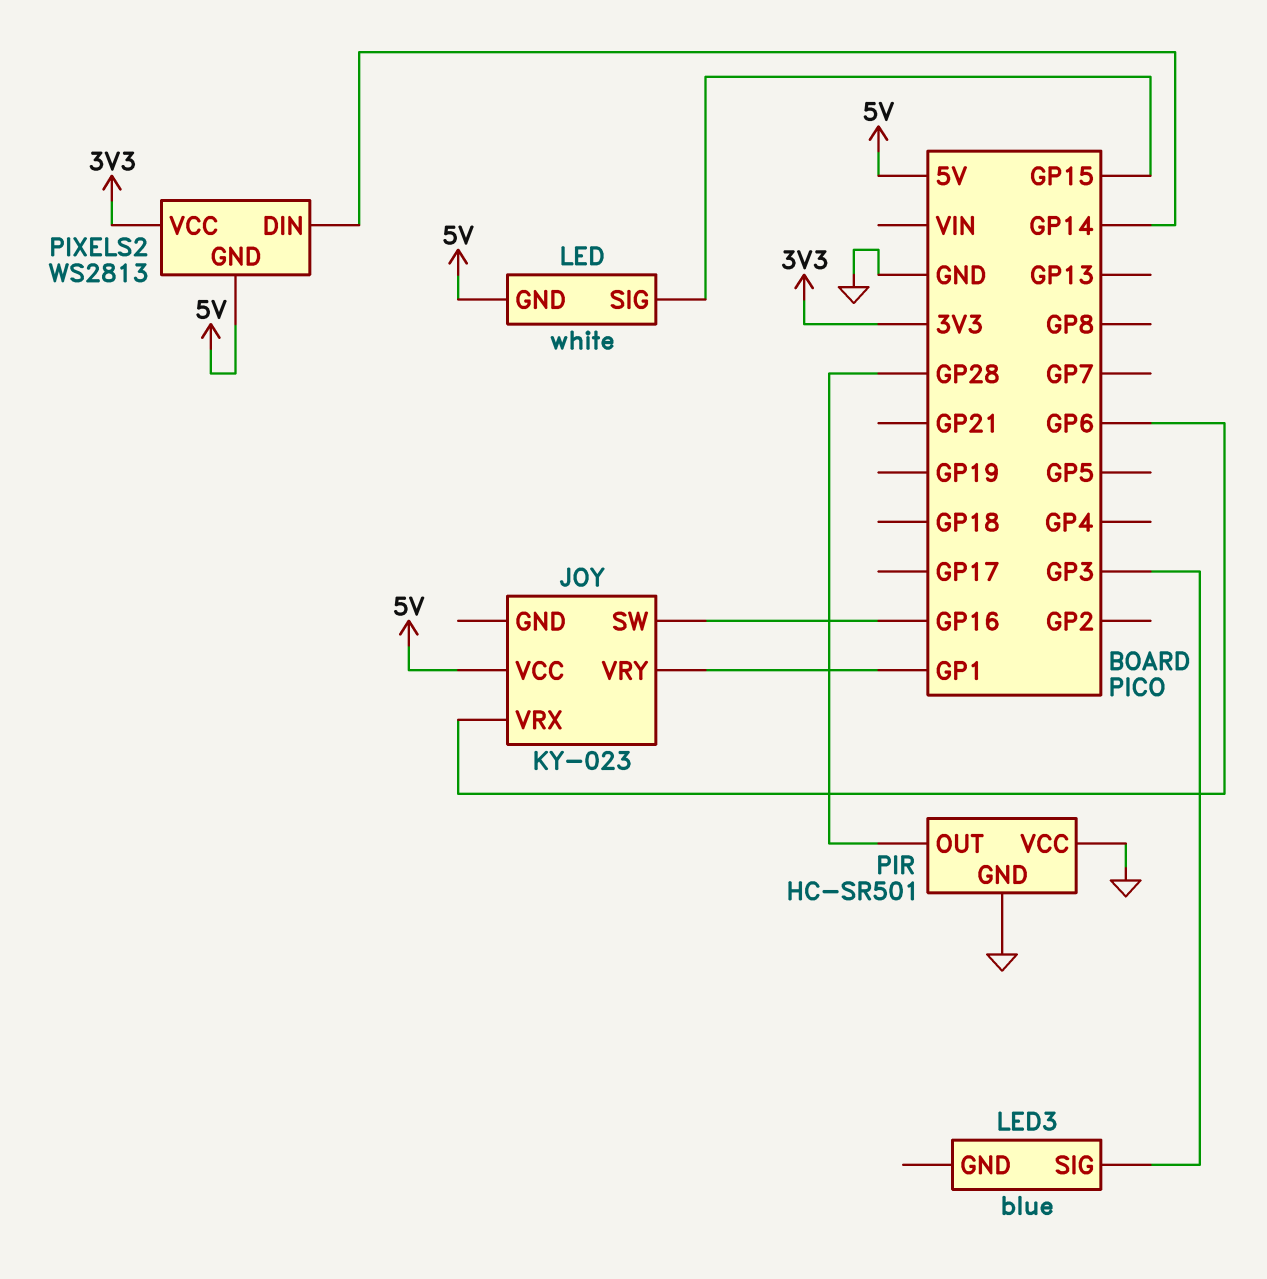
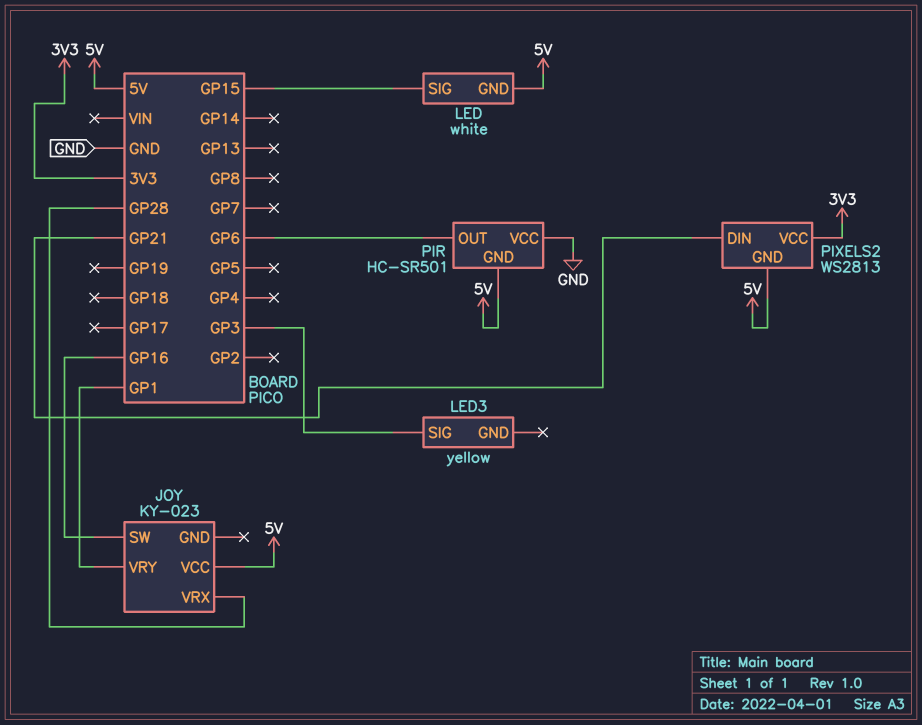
JOY pin VRX: GP6 -> GP28
LED3: blue -> yellow
PIR pin GND: GND -> 5V
PIR pin OUT: GP28 -> GP6
PIXELS2 pin DIN: GP14 -> GP21

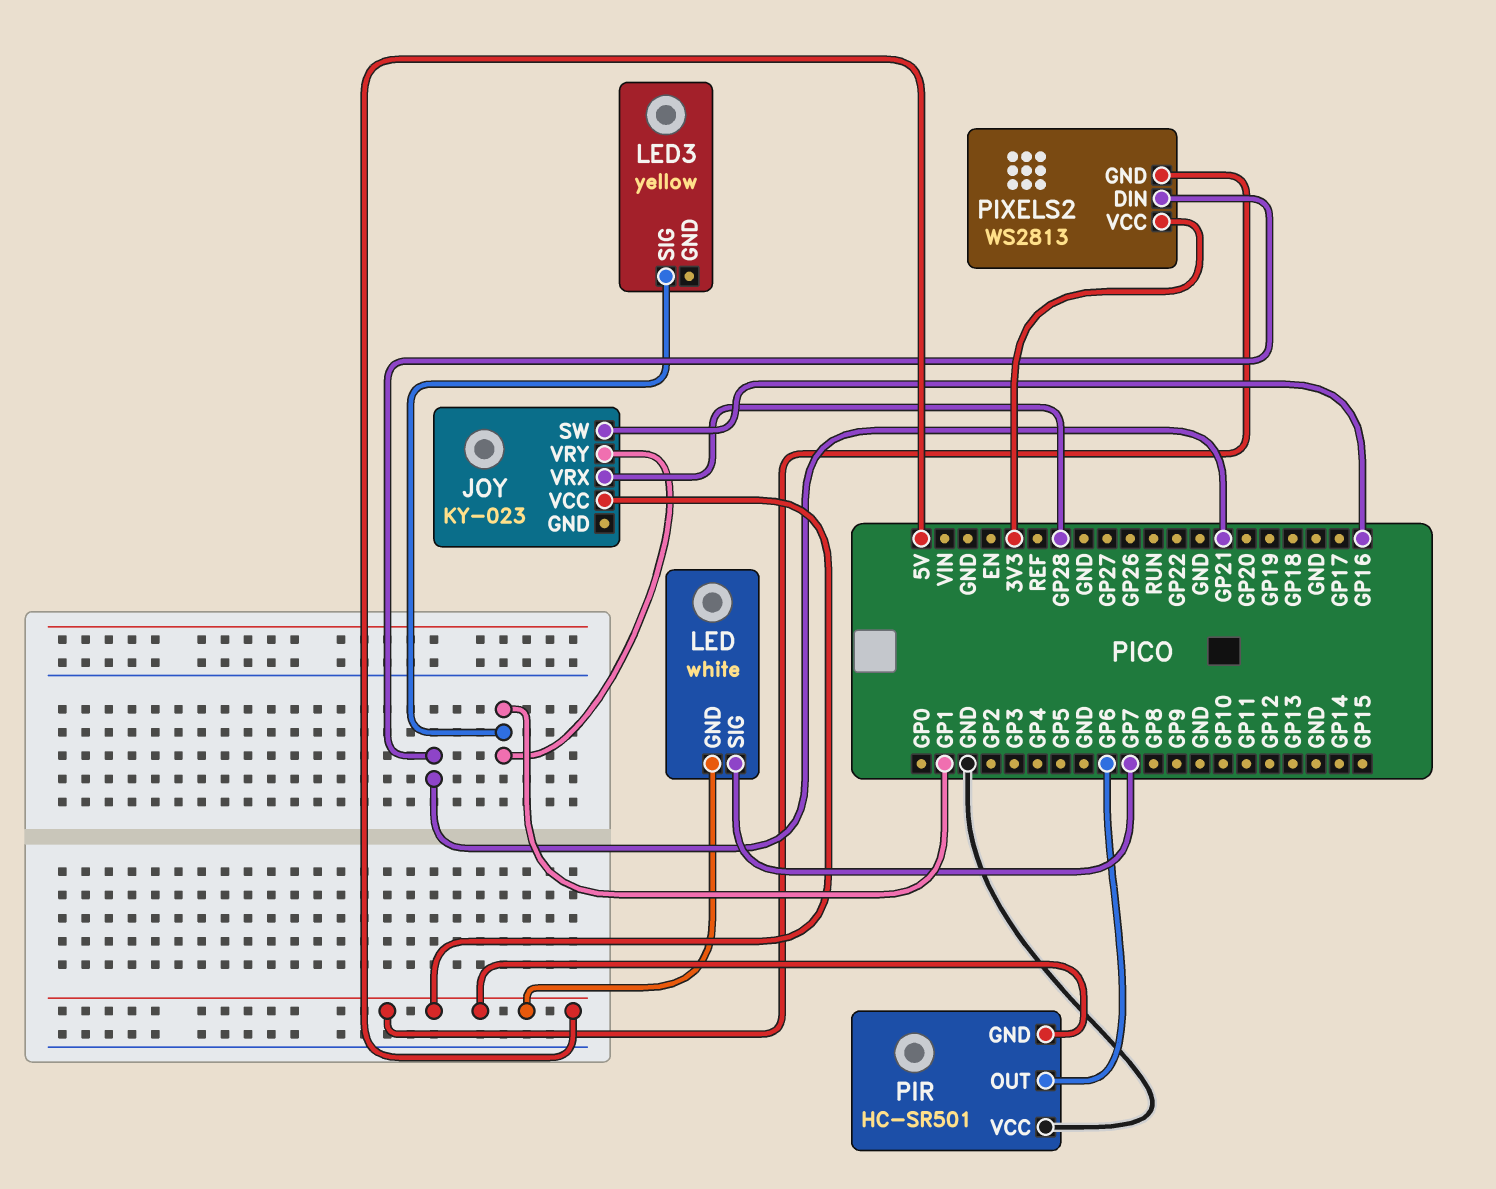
LED pin SIG: GP15 -> GP7
LED3 pin SIG: GP3 -> GP1

